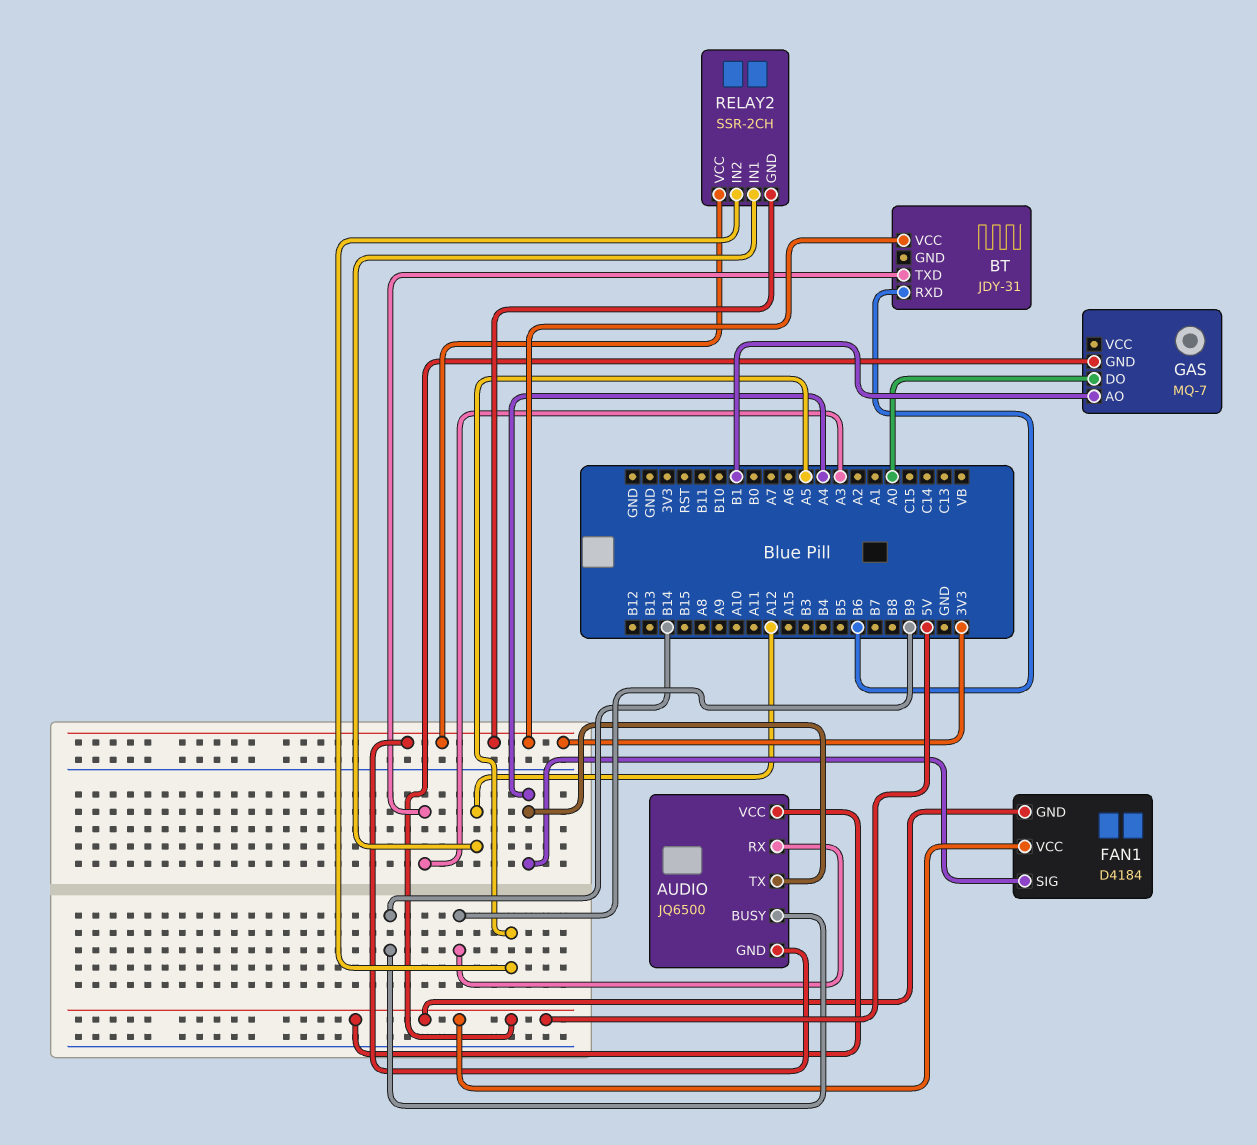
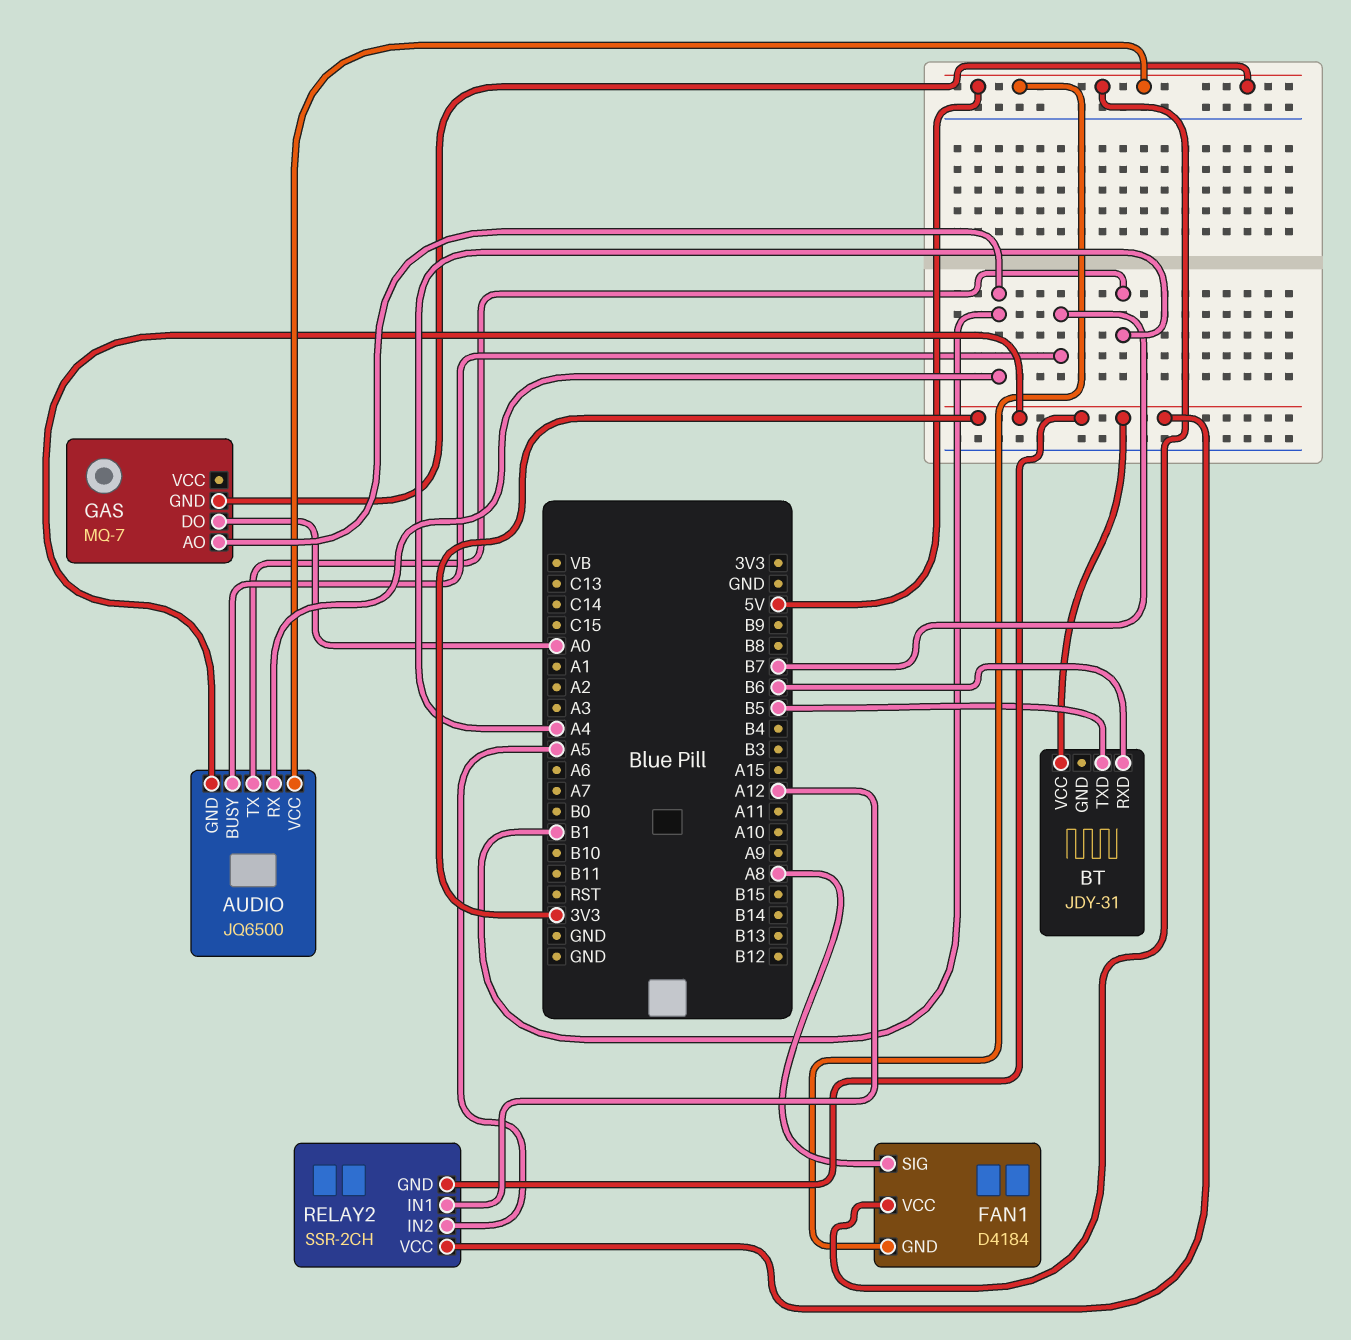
AUDIO pin BUSY: B14 -> B7
AUDIO pin RX: B9 -> B1
BT pin TXD: A3 -> B5
FAN1 pin SIG: A4 -> A8

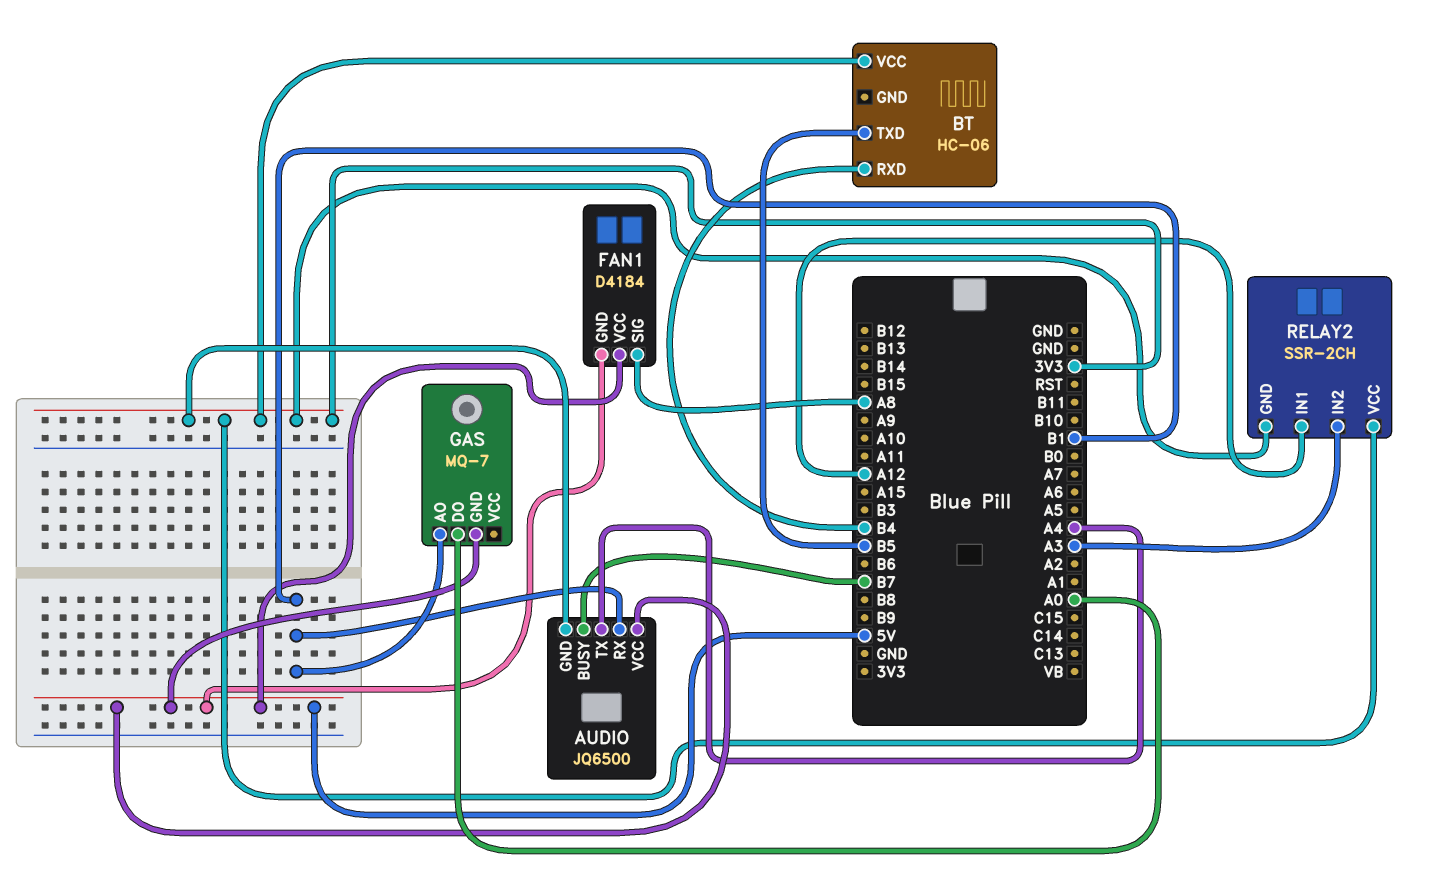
BT: JDY-31 -> HC-06
BT pin RXD: B6 -> B4
RELAY2 pin IN2: A5 -> A3

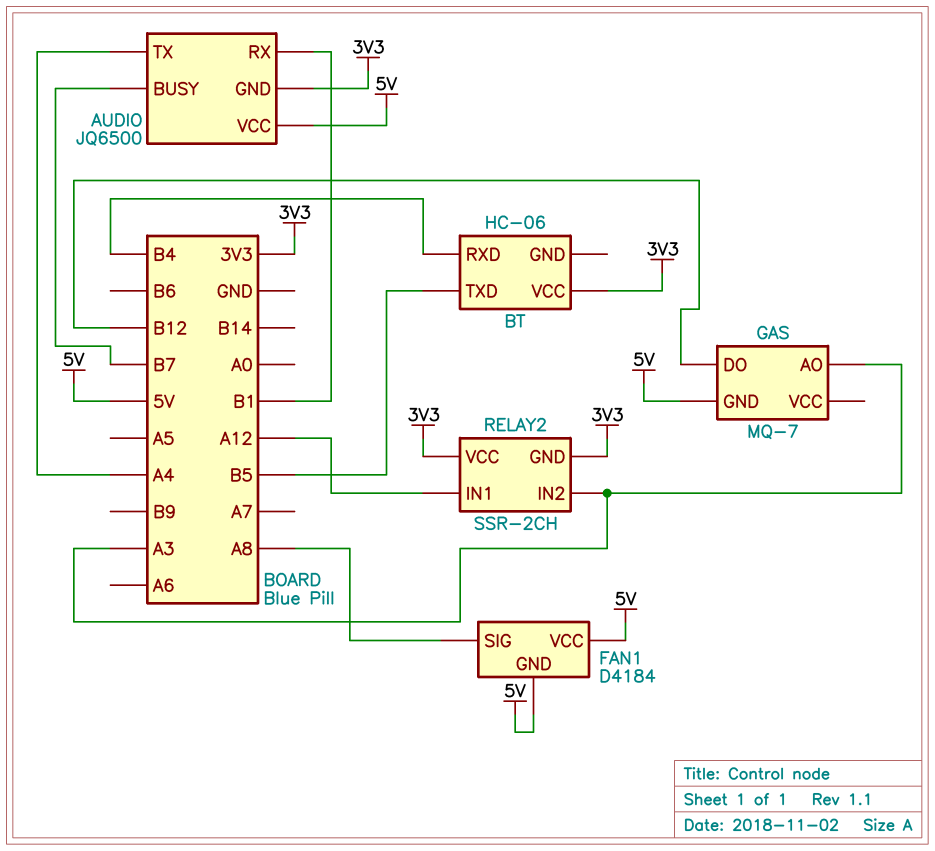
GAS pin AO: B1 -> A3
GAS pin DO: A0 -> B12

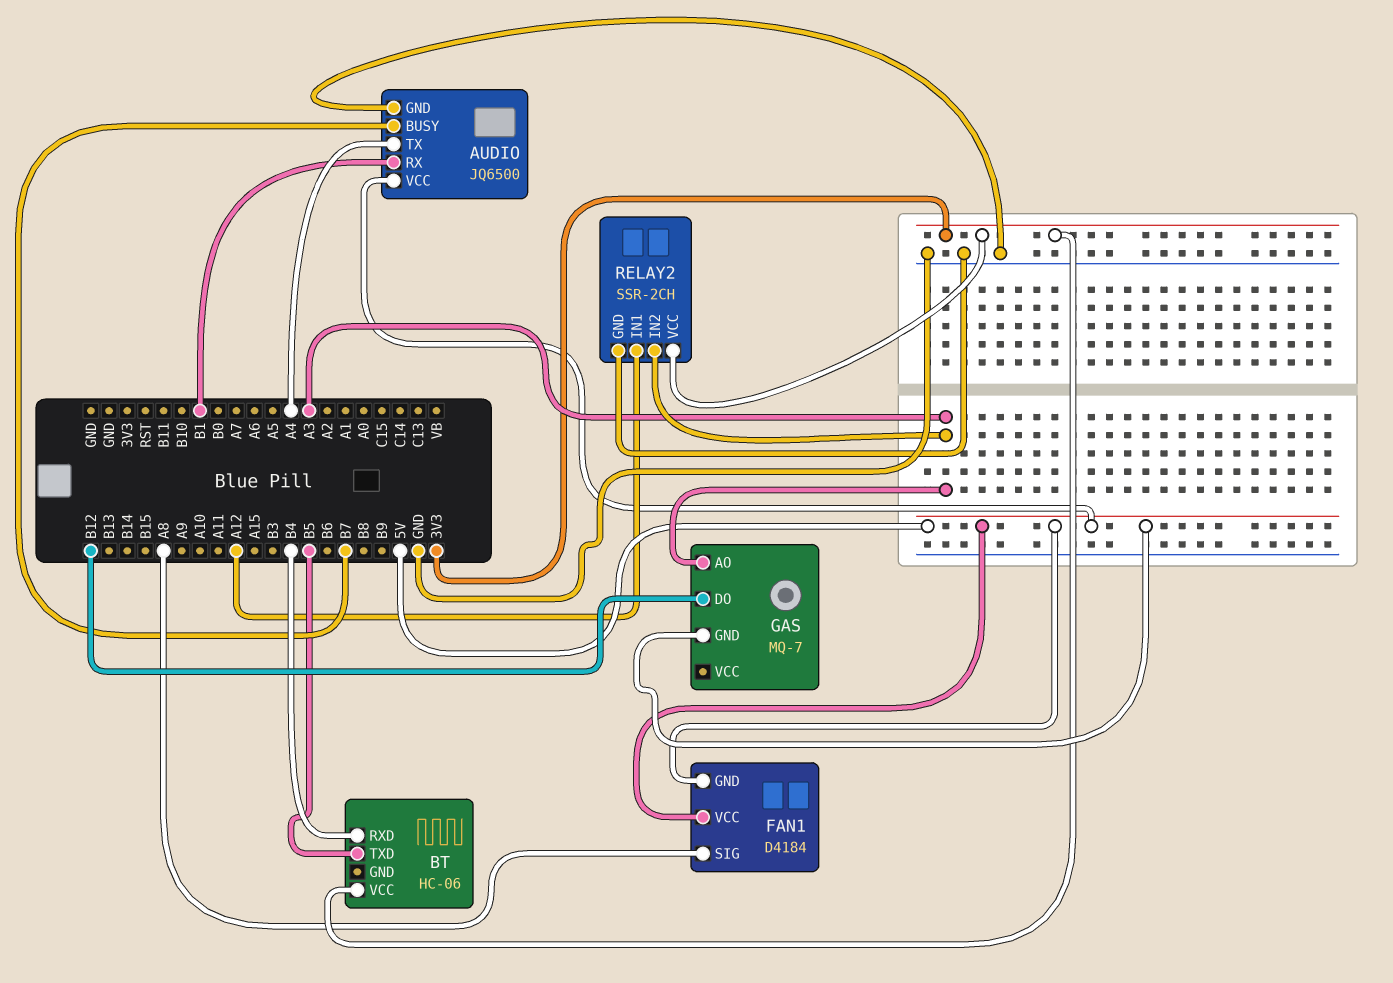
AUDIO pin GND: 3V3 -> GND
RELAY2 pin GND: 3V3 -> GND

